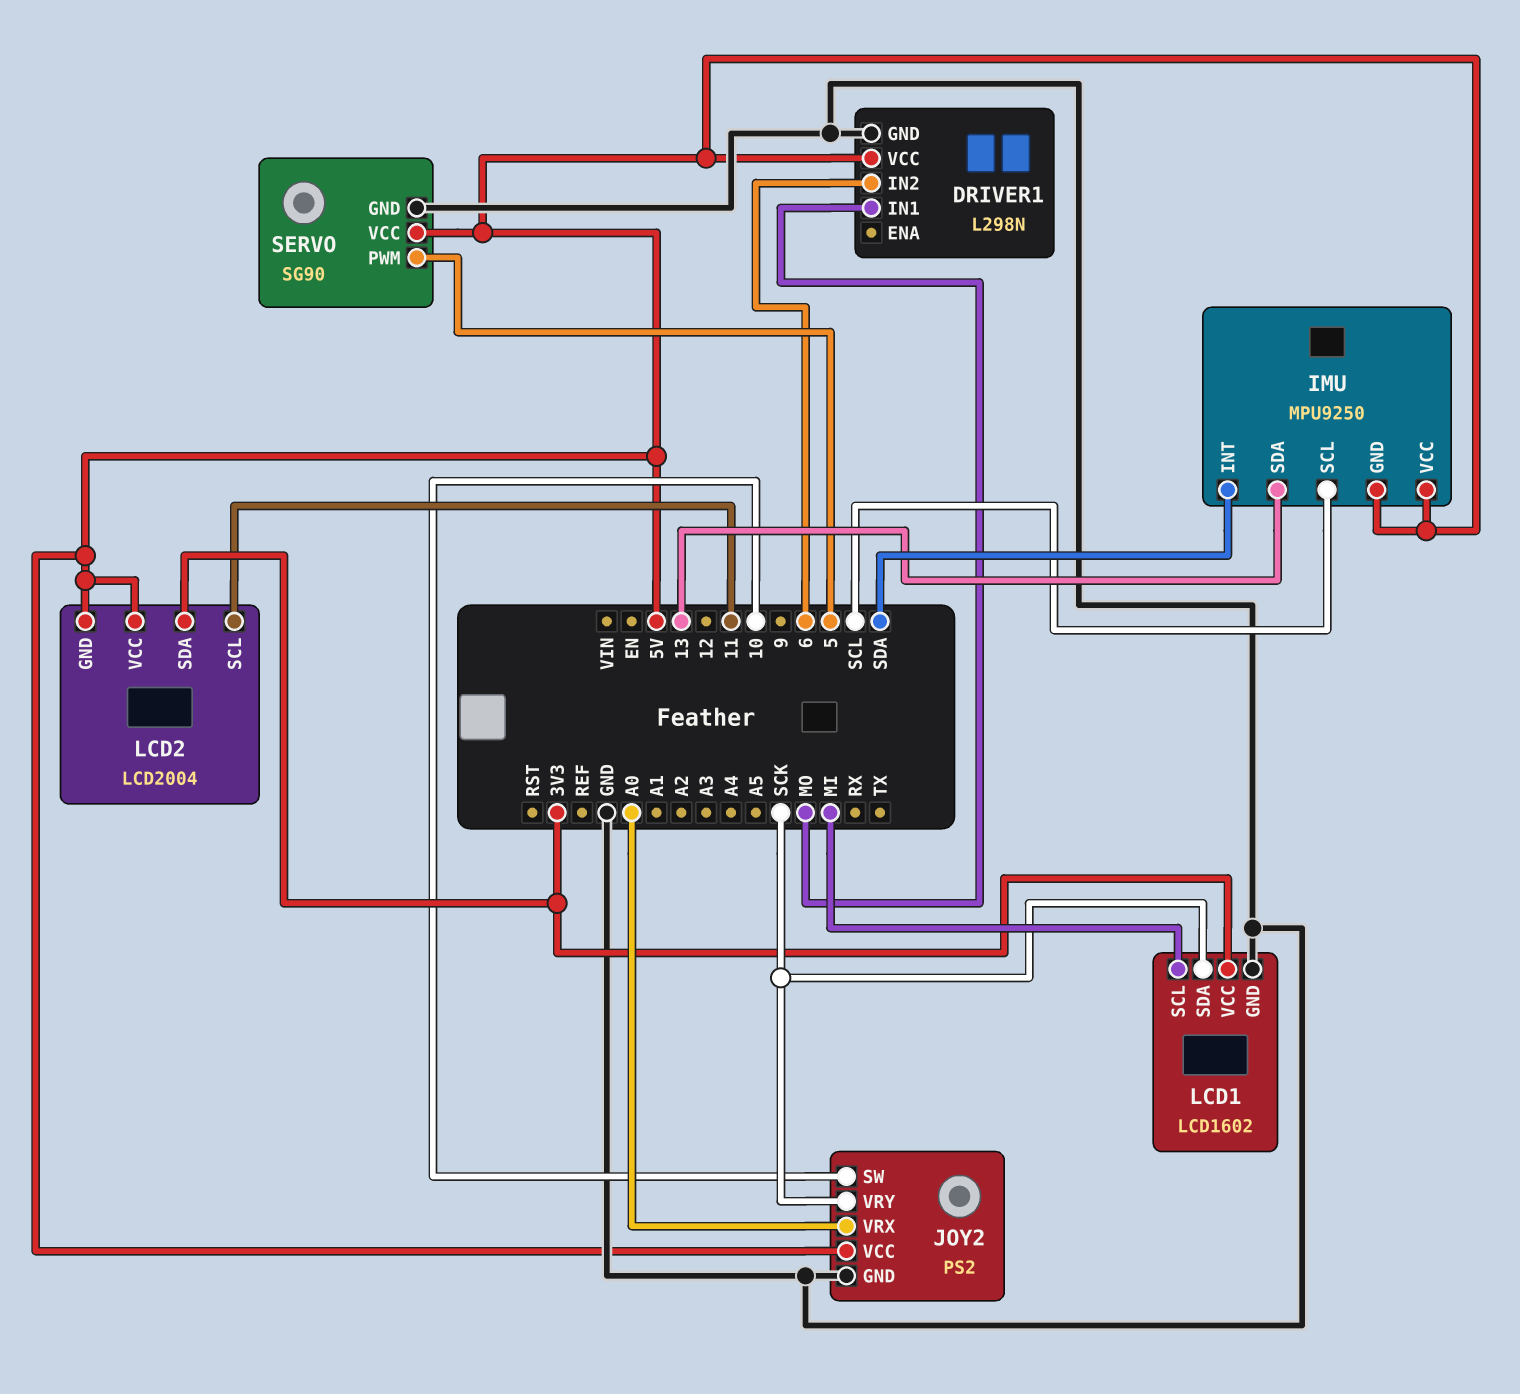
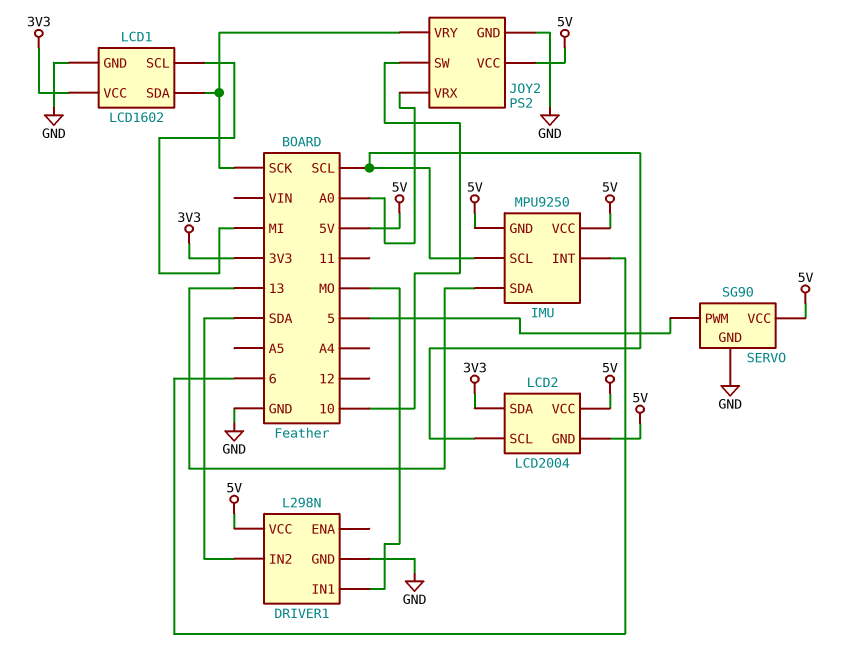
DRIVER1 pin IN2: 6 -> SDA
IMU pin INT: SDA -> 6
LCD2 pin SCL: 11 -> SCL

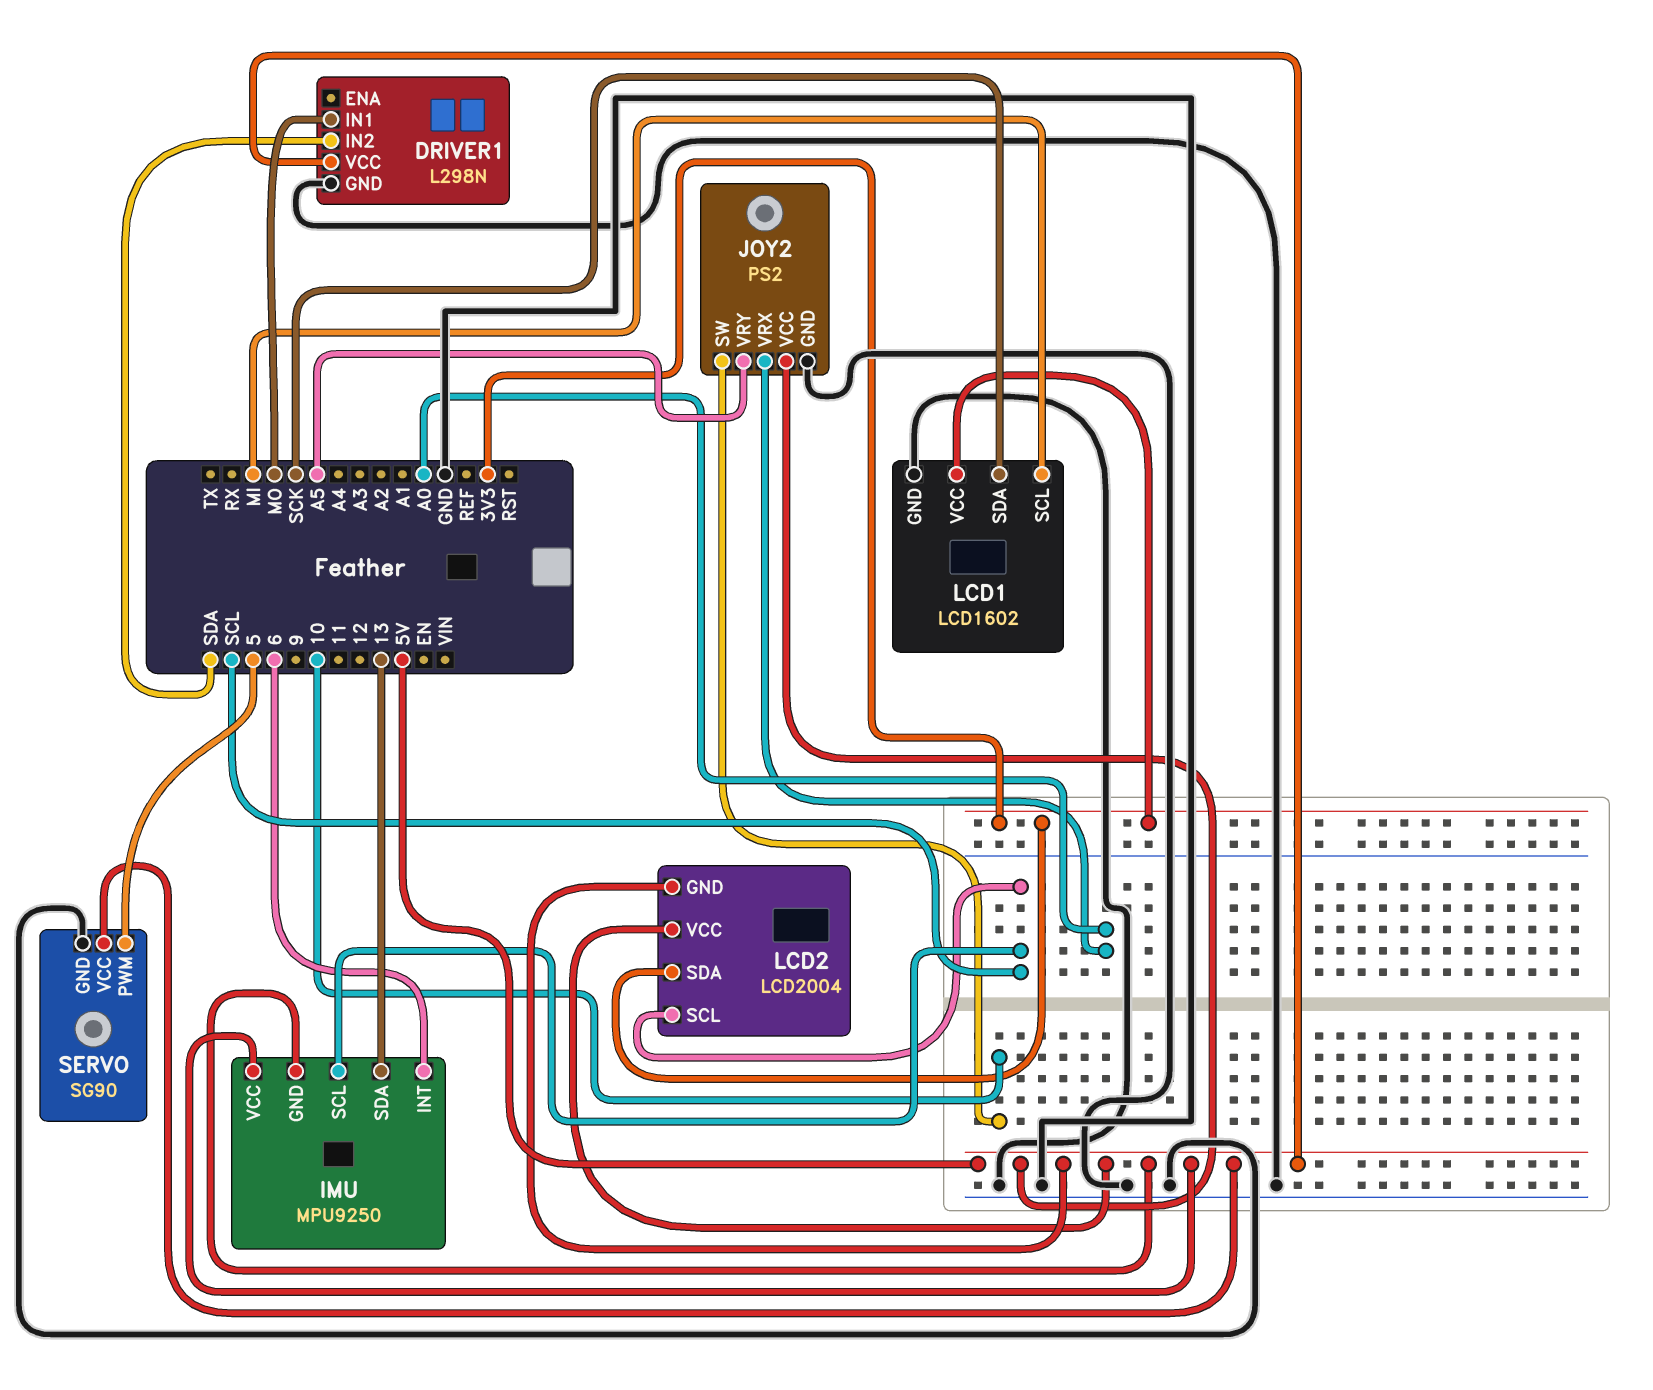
JOY2 pin VRY: SCK -> A5

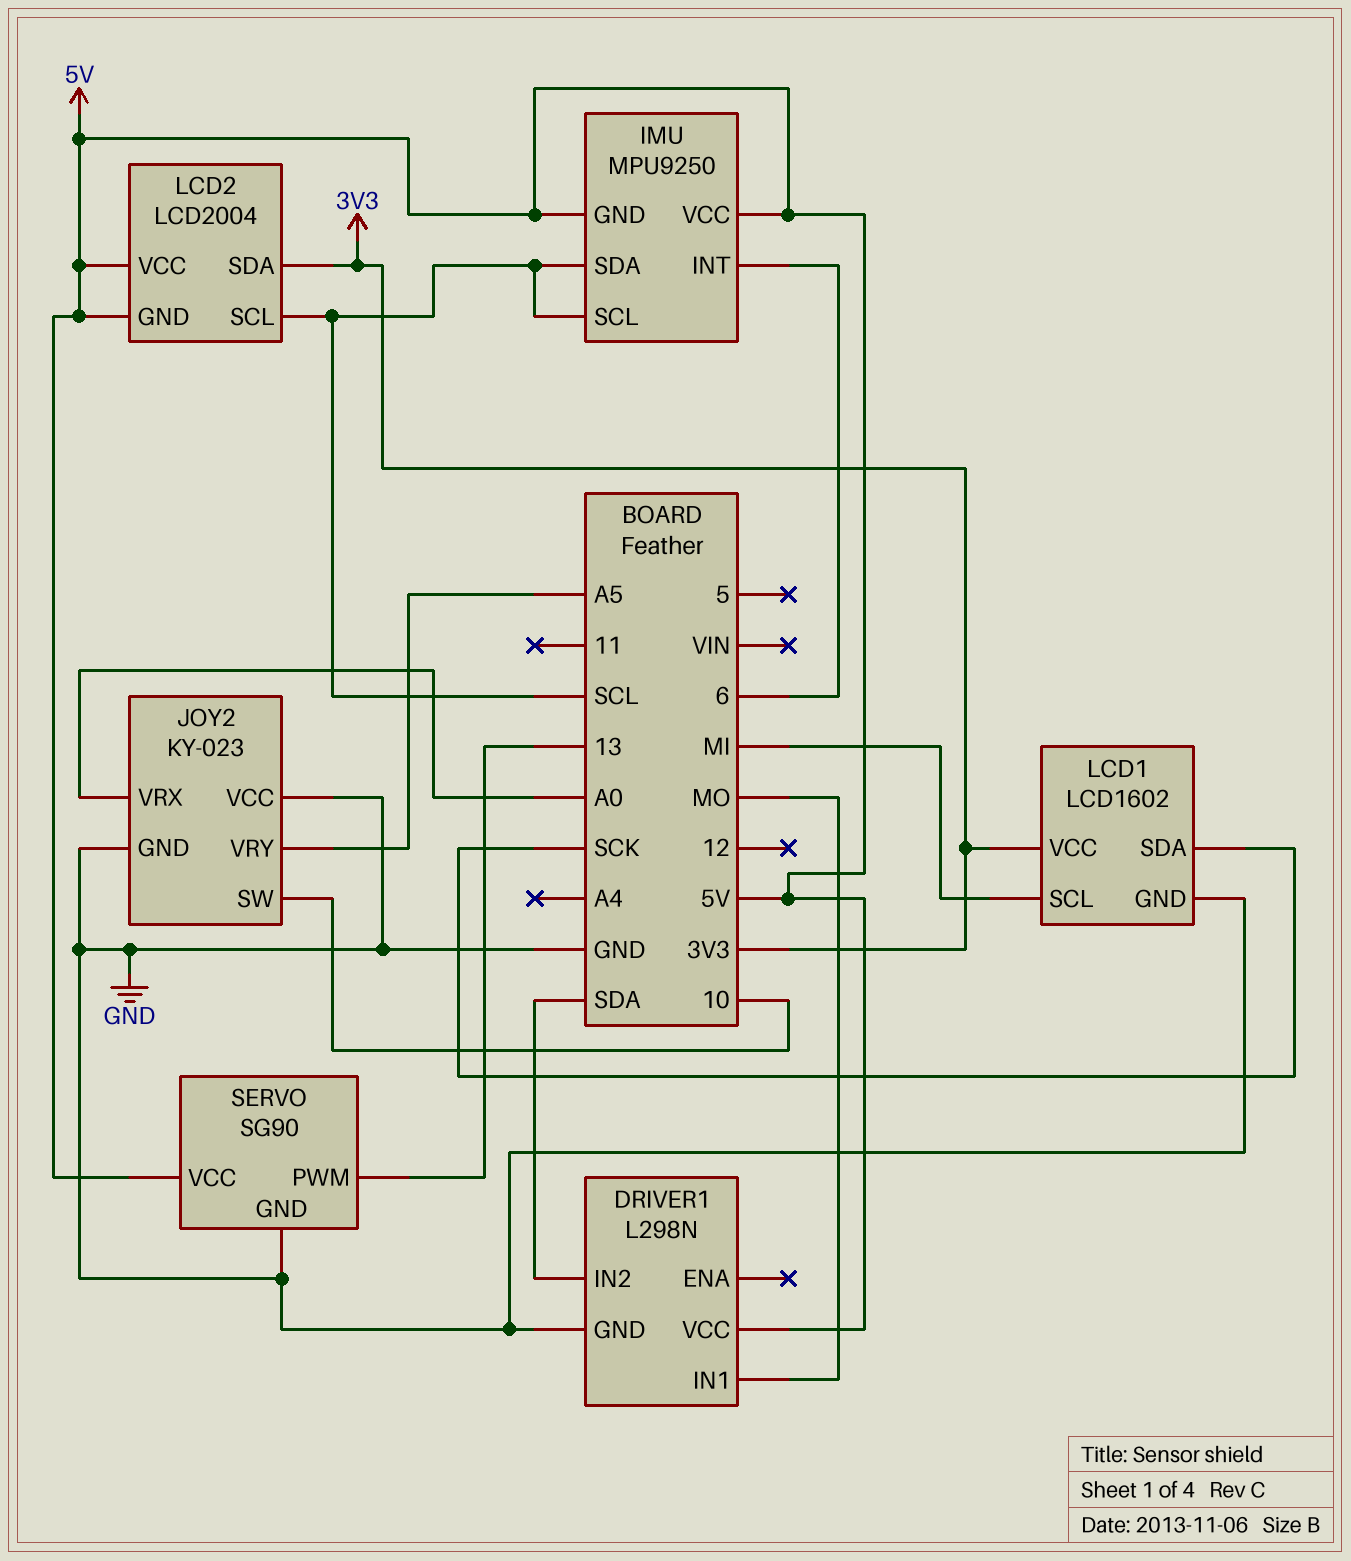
IMU pin SDA: 13 -> SCL
JOY2: PS2 -> KY-023
JOY2 pin VCC: 5V -> GND
SERVO pin PWM: 5 -> 13

